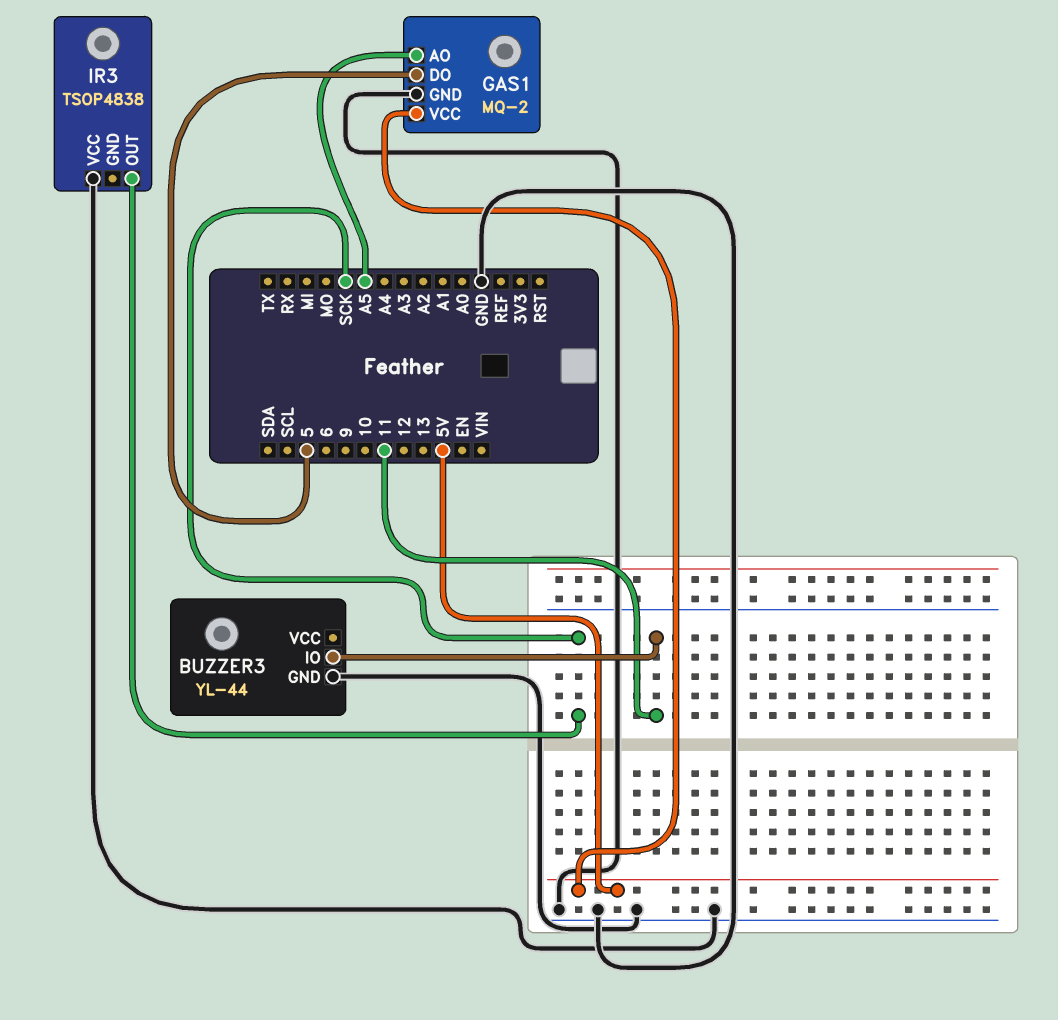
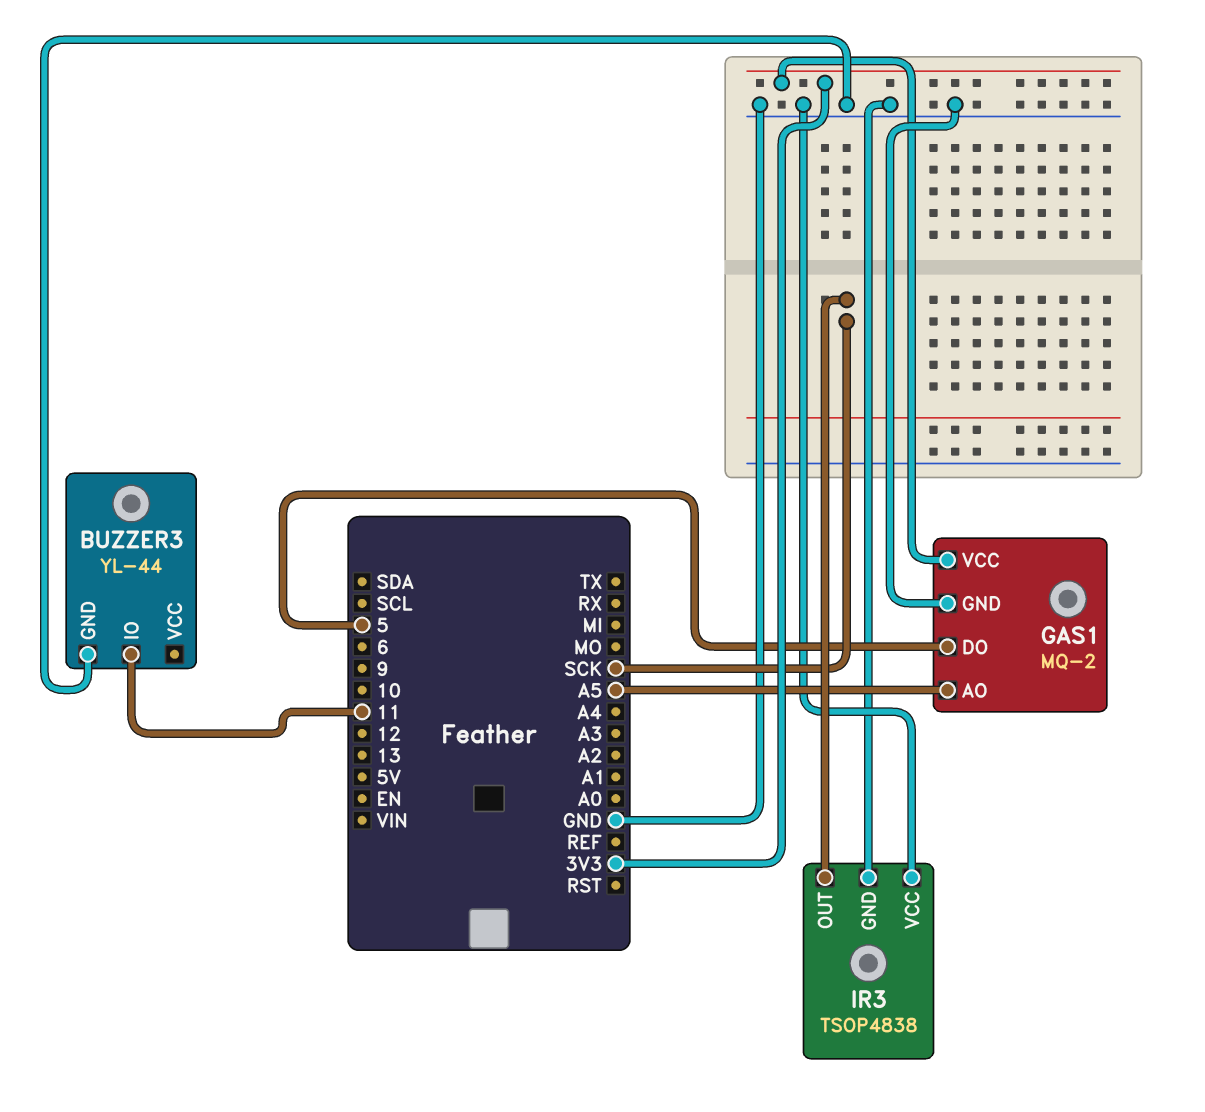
GAS1 pin VCC: 5V -> 3V3
IR3 pin GND: none -> GND

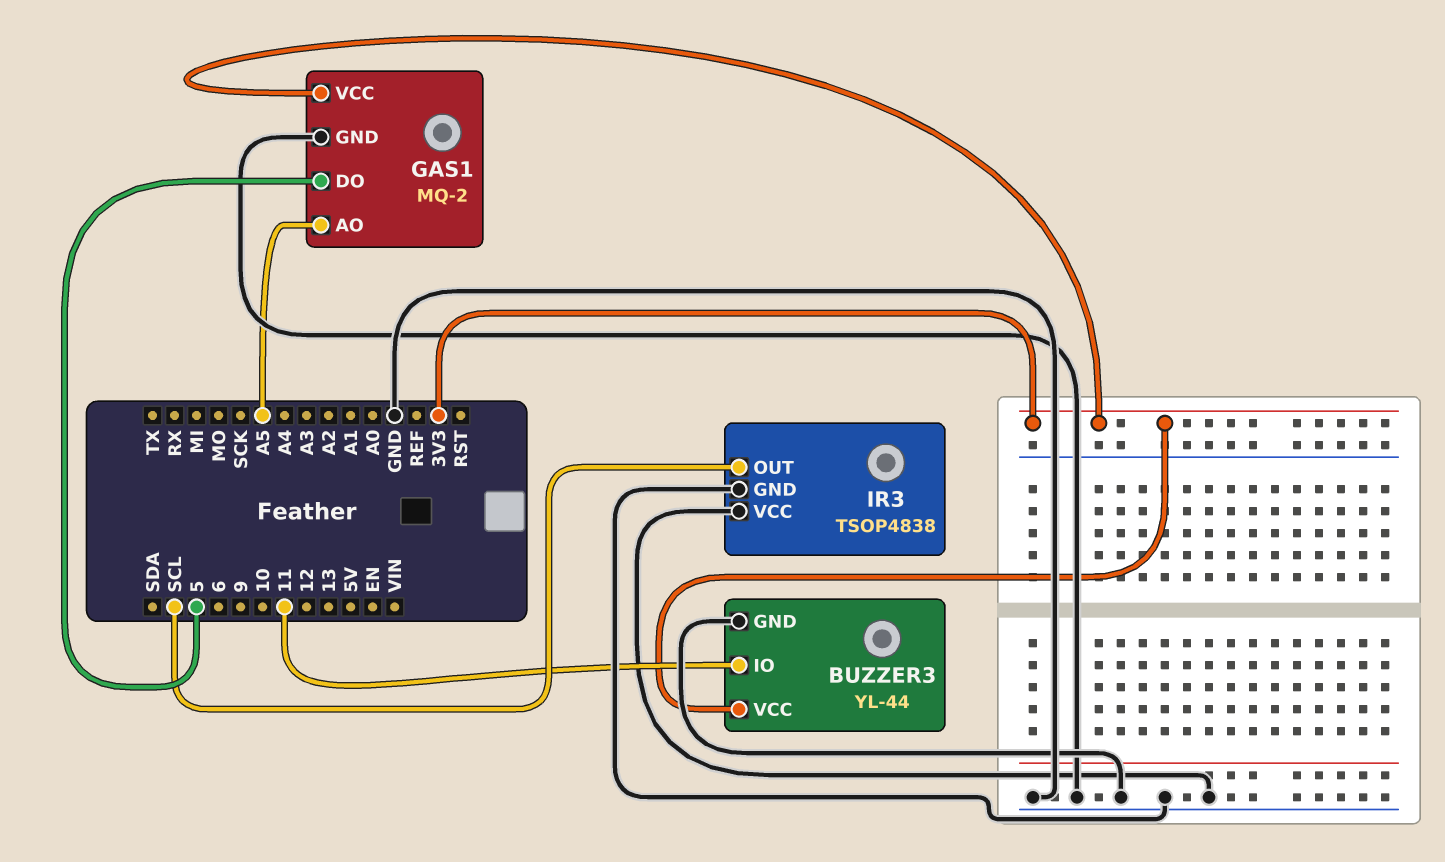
BUZZER3 pin VCC: none -> 3V3
IR3 pin OUT: SCK -> SCL

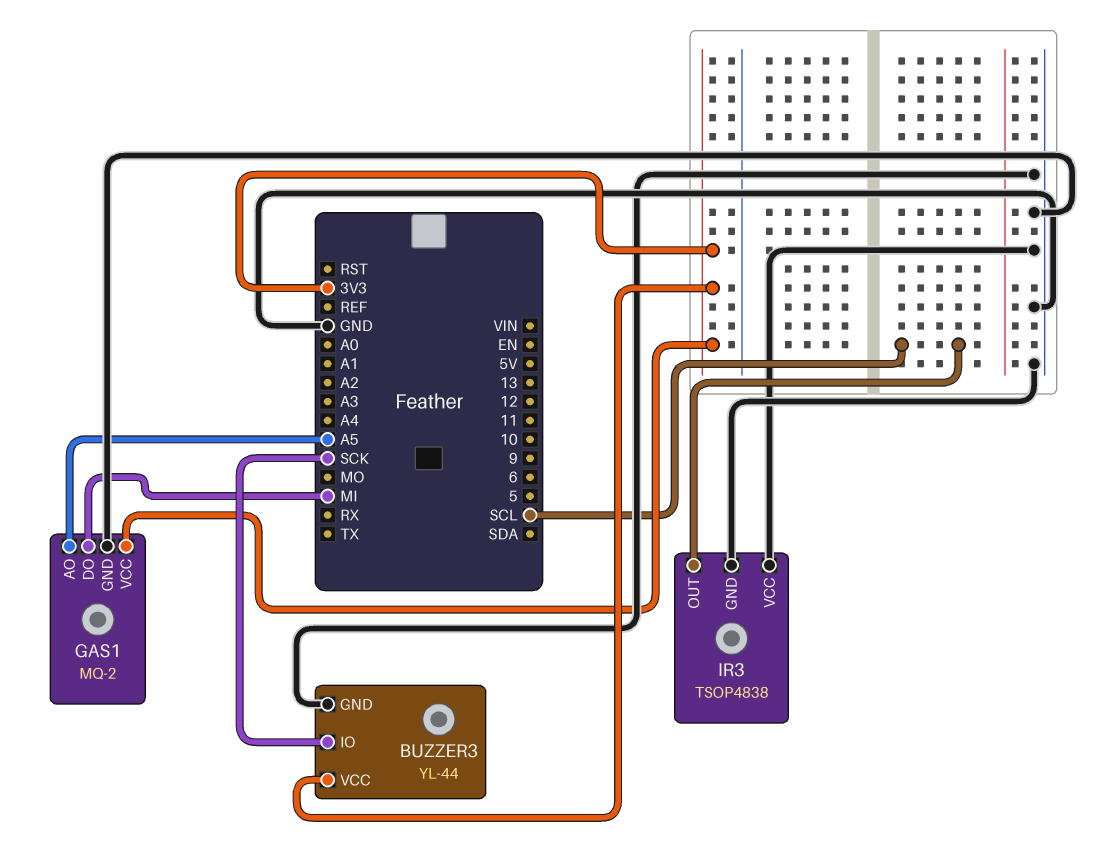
BUZZER3 pin IO: 11 -> SCK
GAS1 pin DO: 5 -> MI

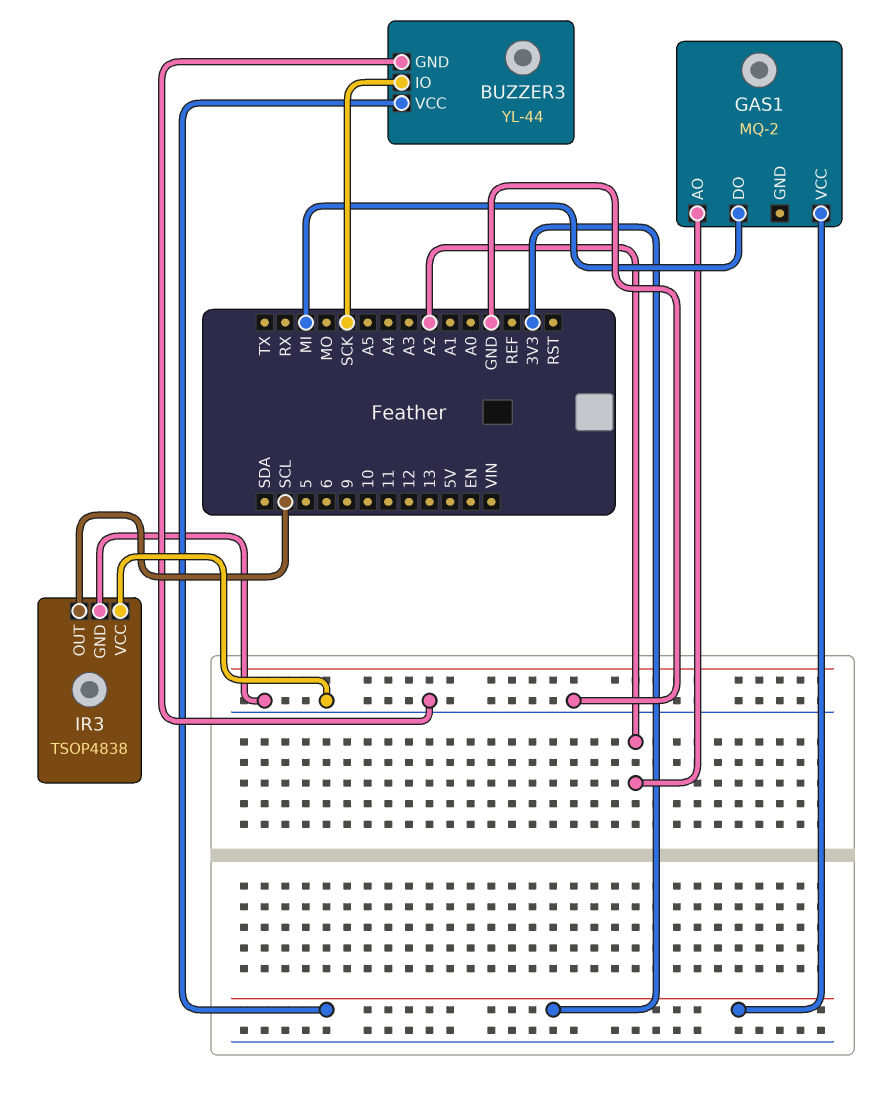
GAS1 pin AO: A5 -> A2
GAS1 pin GND: GND -> none

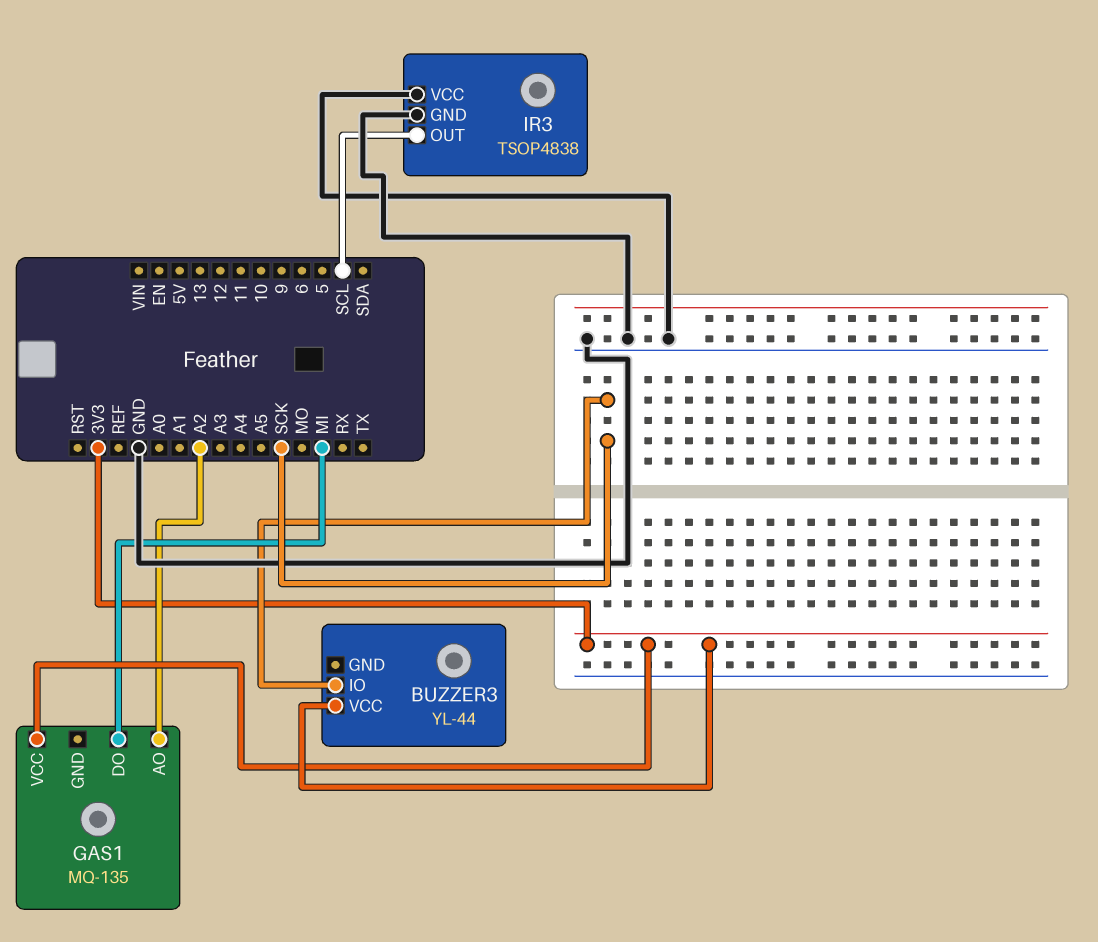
BUZZER3 pin GND: GND -> none
GAS1: MQ-2 -> MQ-135

